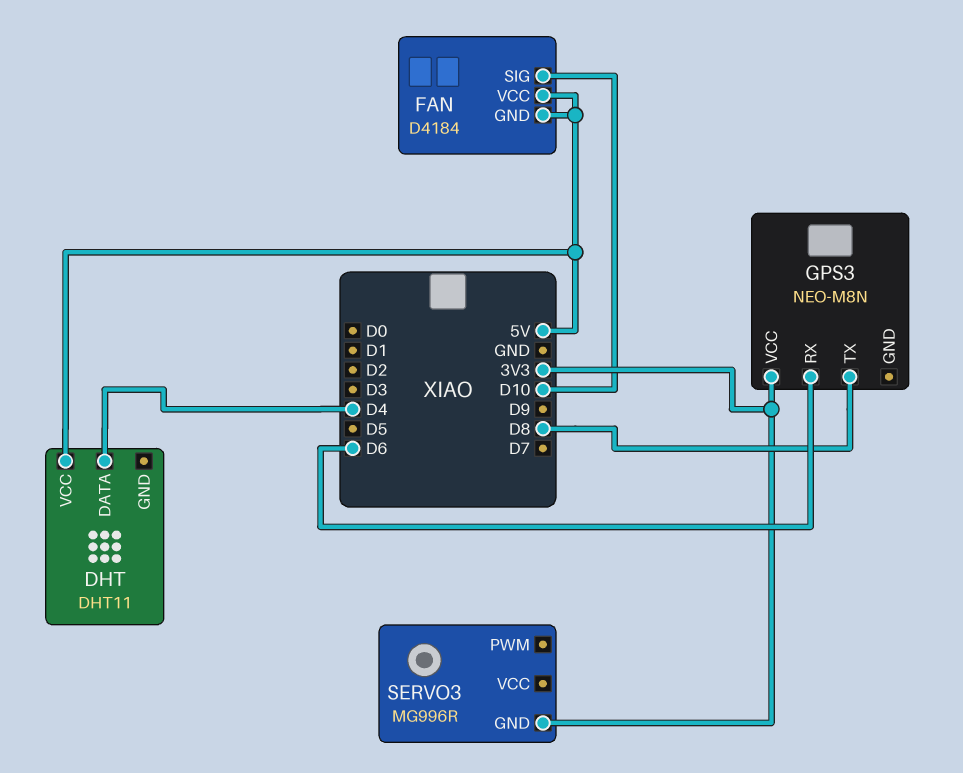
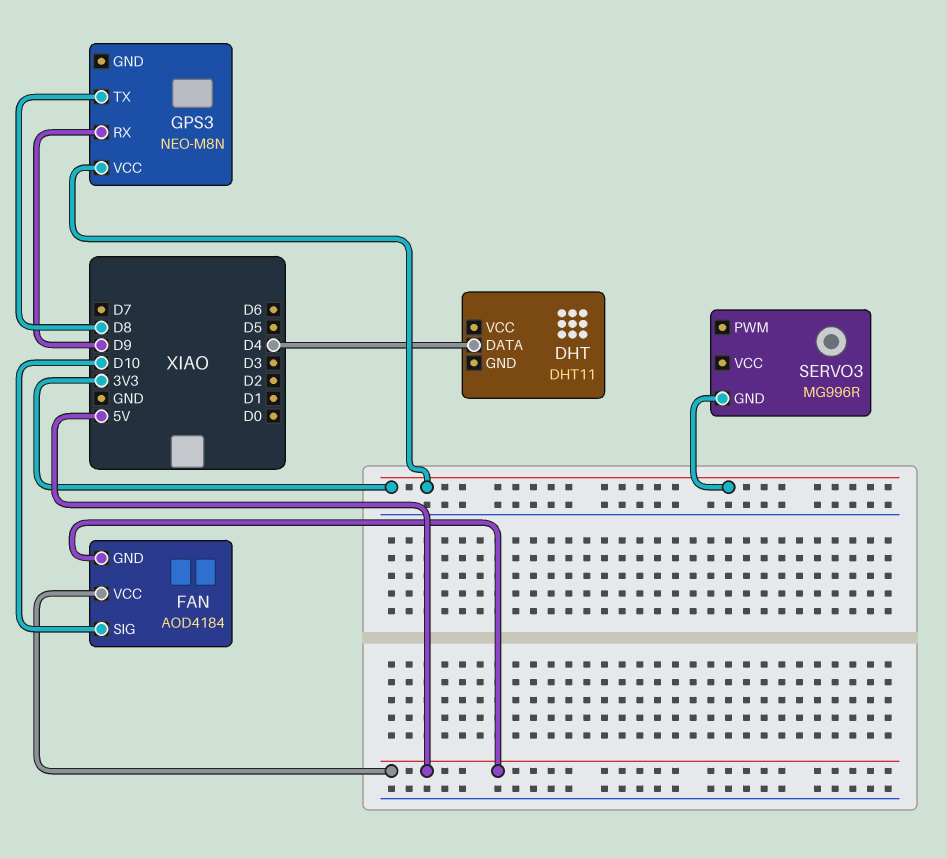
DHT pin VCC: 5V -> none
FAN: D4184 -> AOD4184
GPS3 pin RX: D6 -> D9

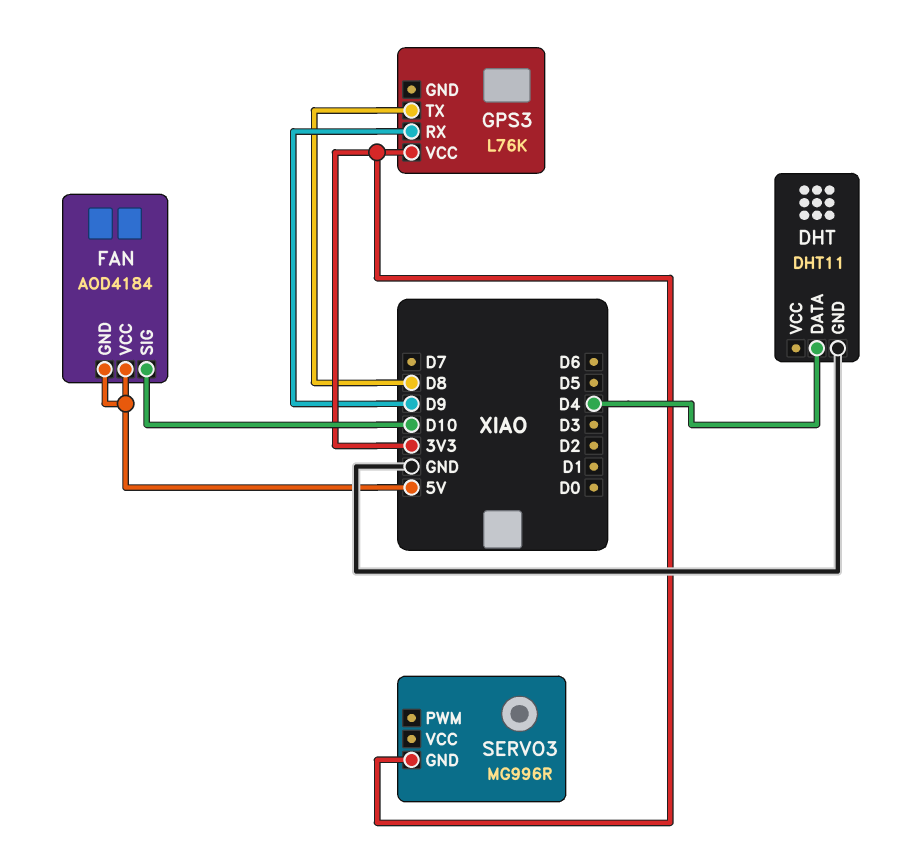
DHT pin GND: none -> GND
GPS3: NEO-M8N -> L76K

